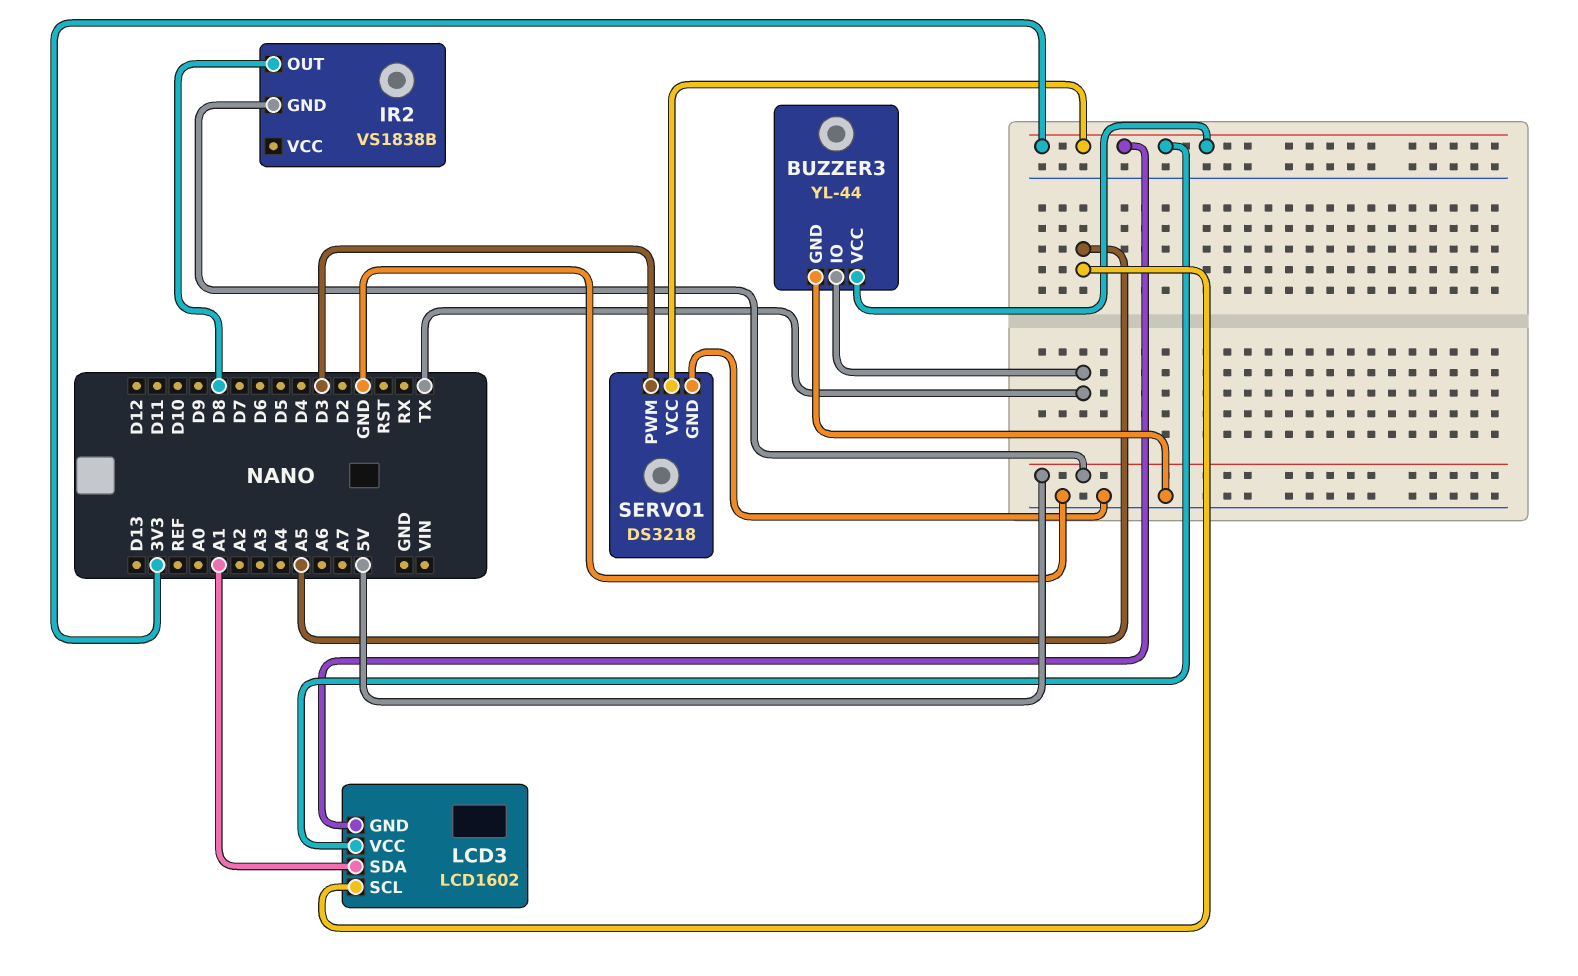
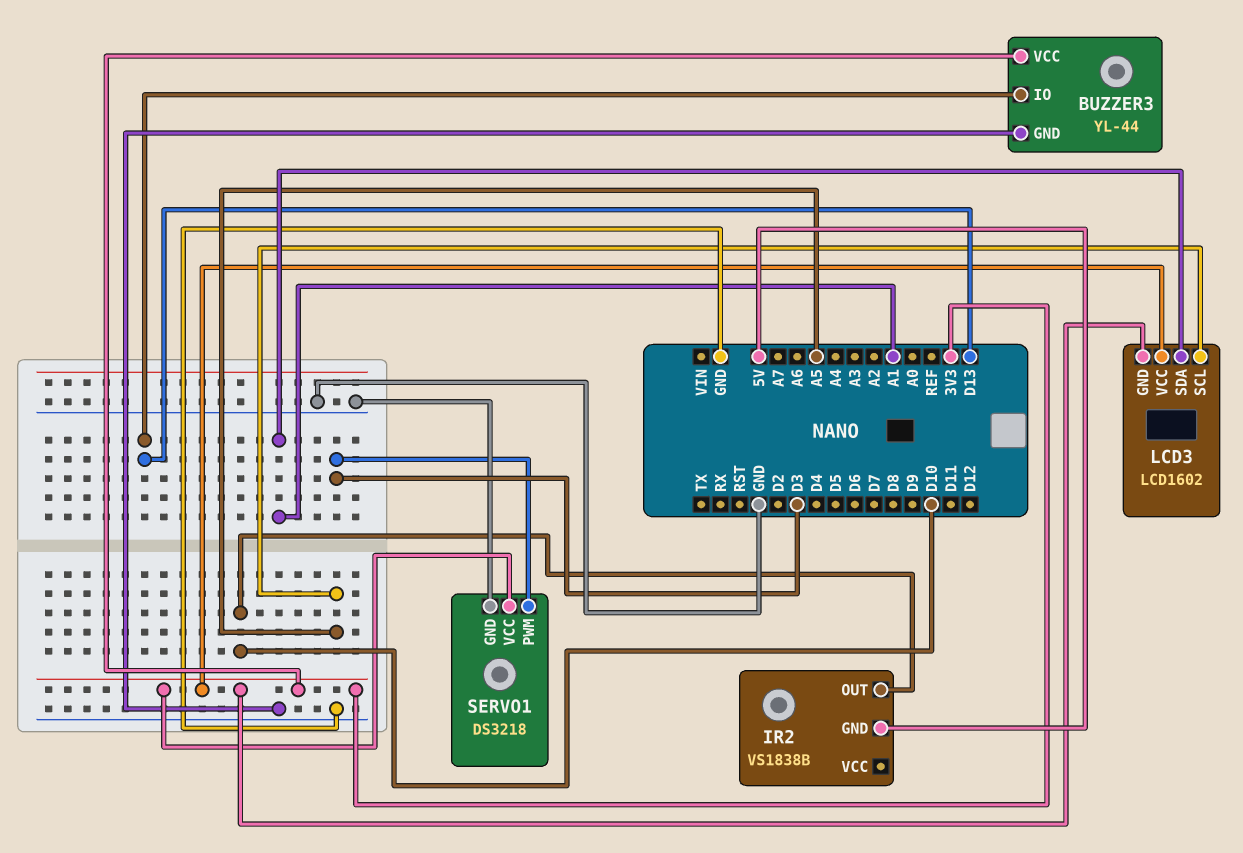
BUZZER3 pin IO: TX -> D13
IR2 pin OUT: D8 -> D10

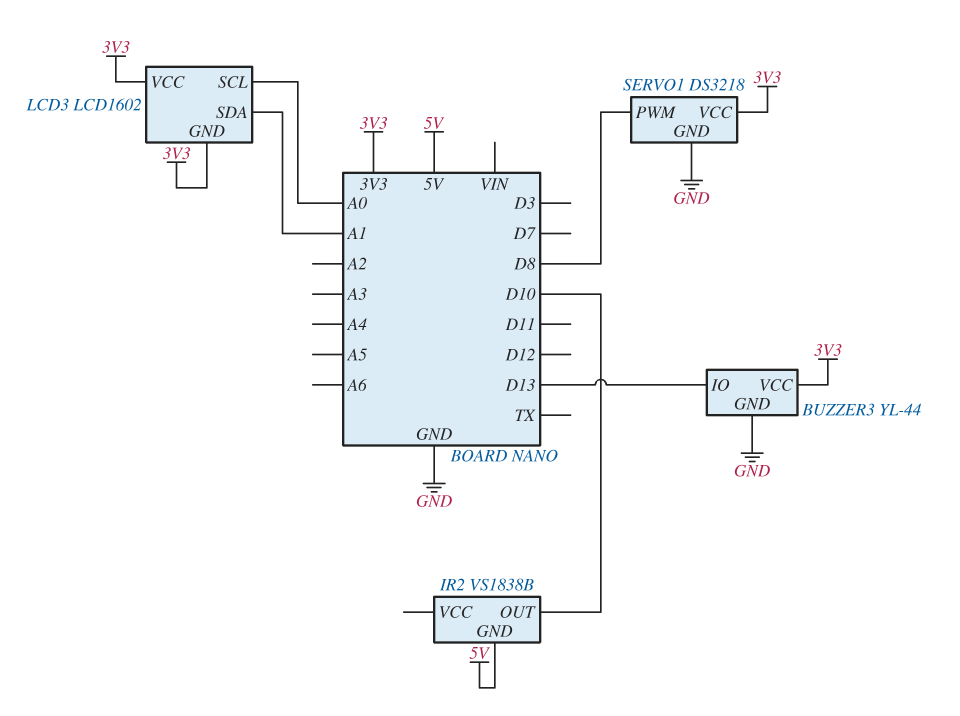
LCD3 pin SCL: A5 -> A0
SERVO1 pin PWM: D3 -> D8

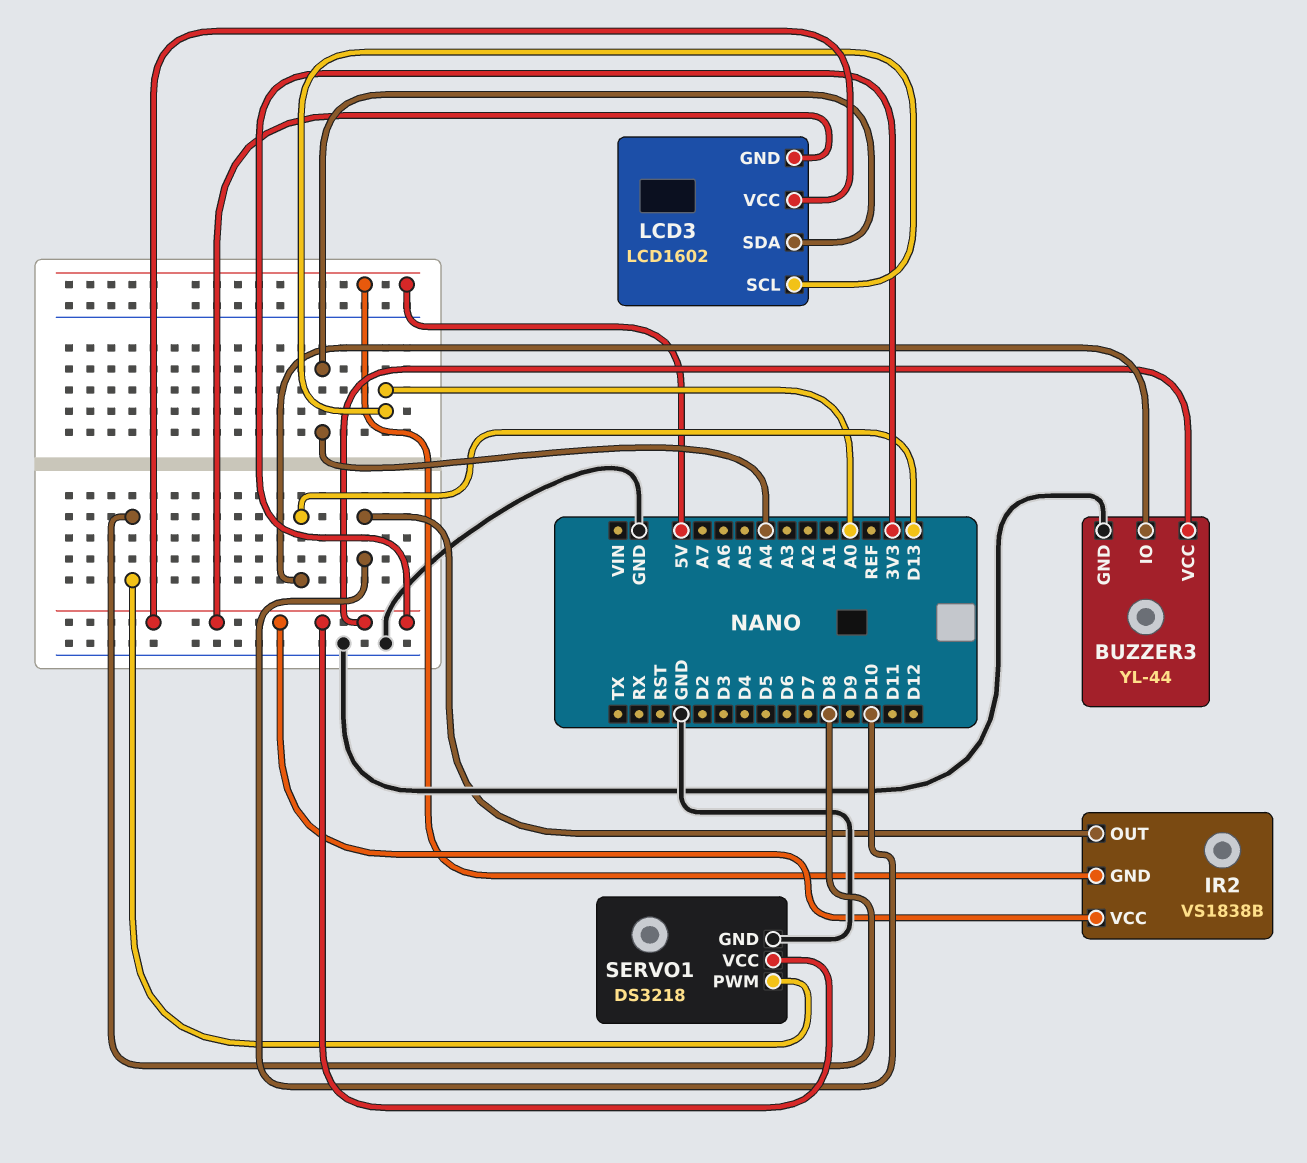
IR2 pin VCC: none -> 3V3
LCD3 pin SDA: A1 -> A4

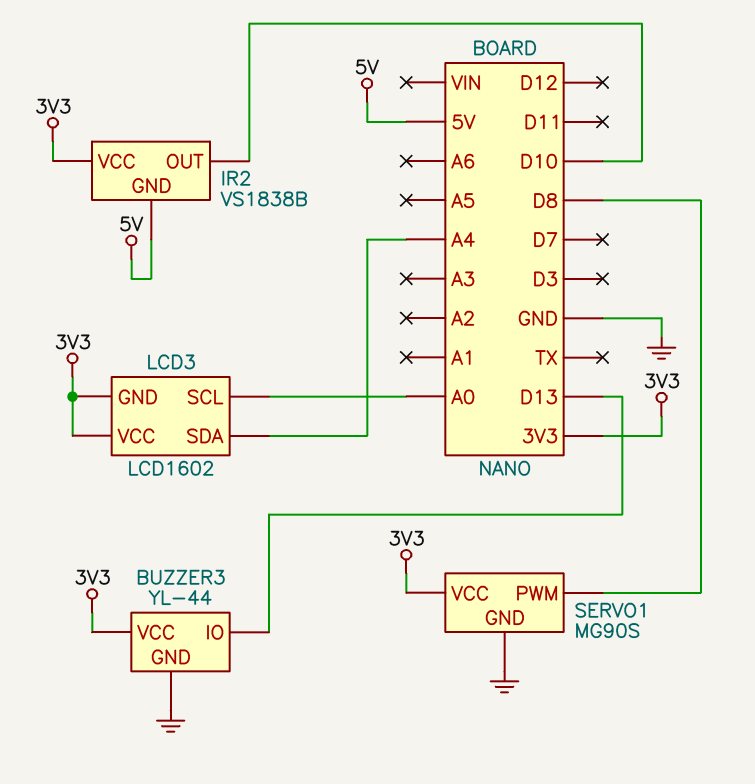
SERVO1: DS3218 -> MG90S

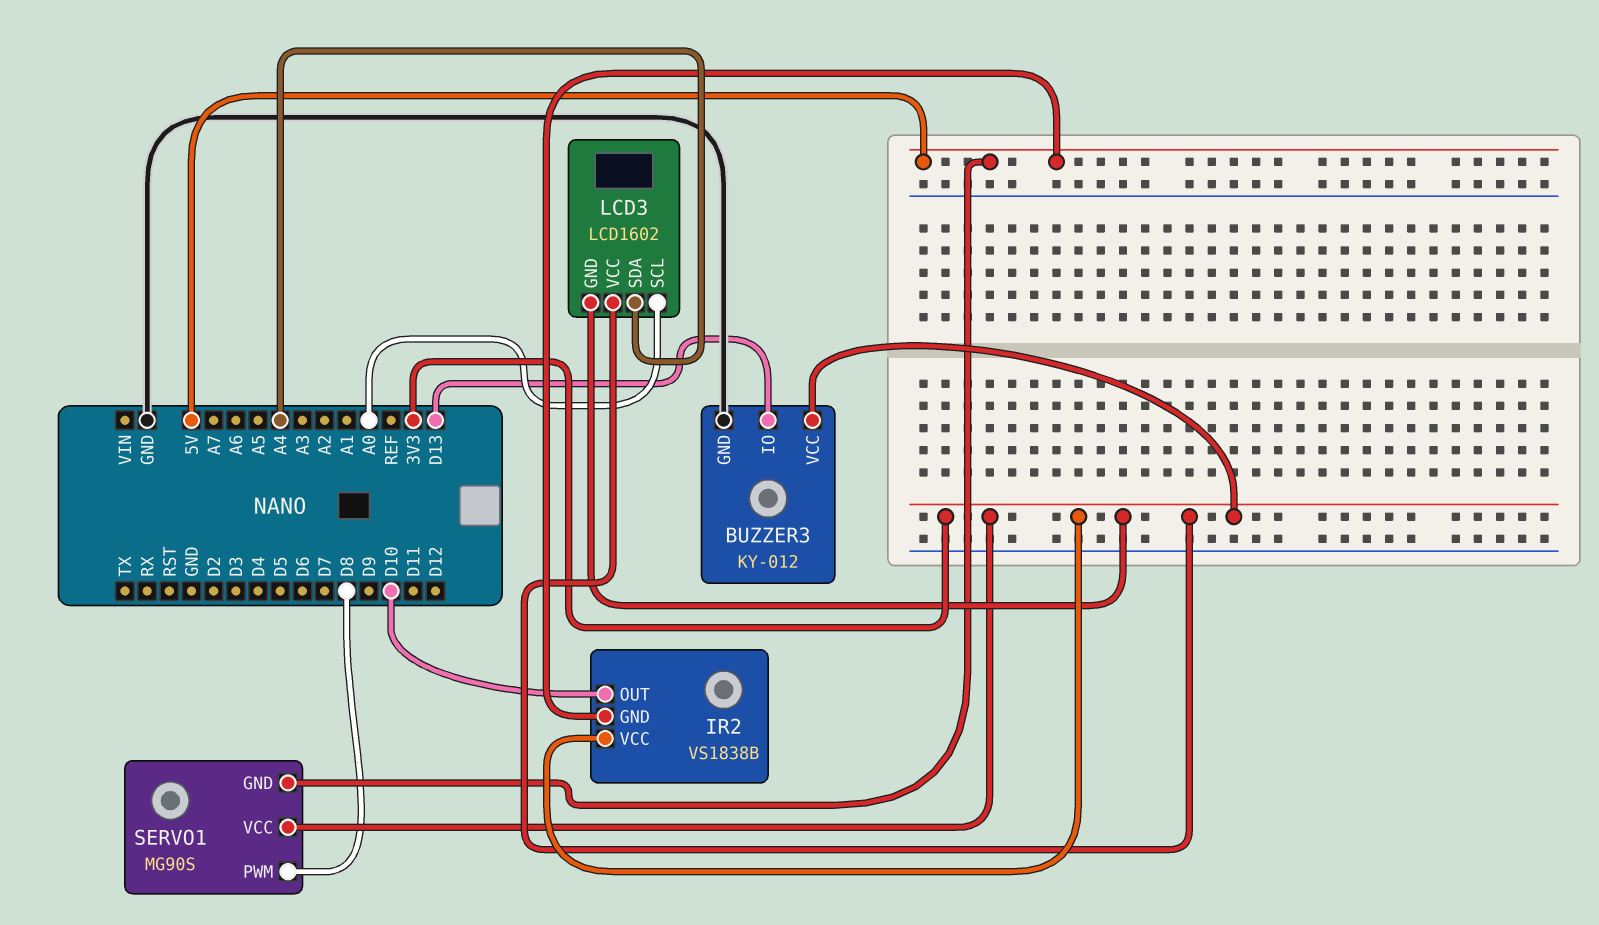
BUZZER3: YL-44 -> KY-012
SERVO1 pin GND: GND -> 5V

